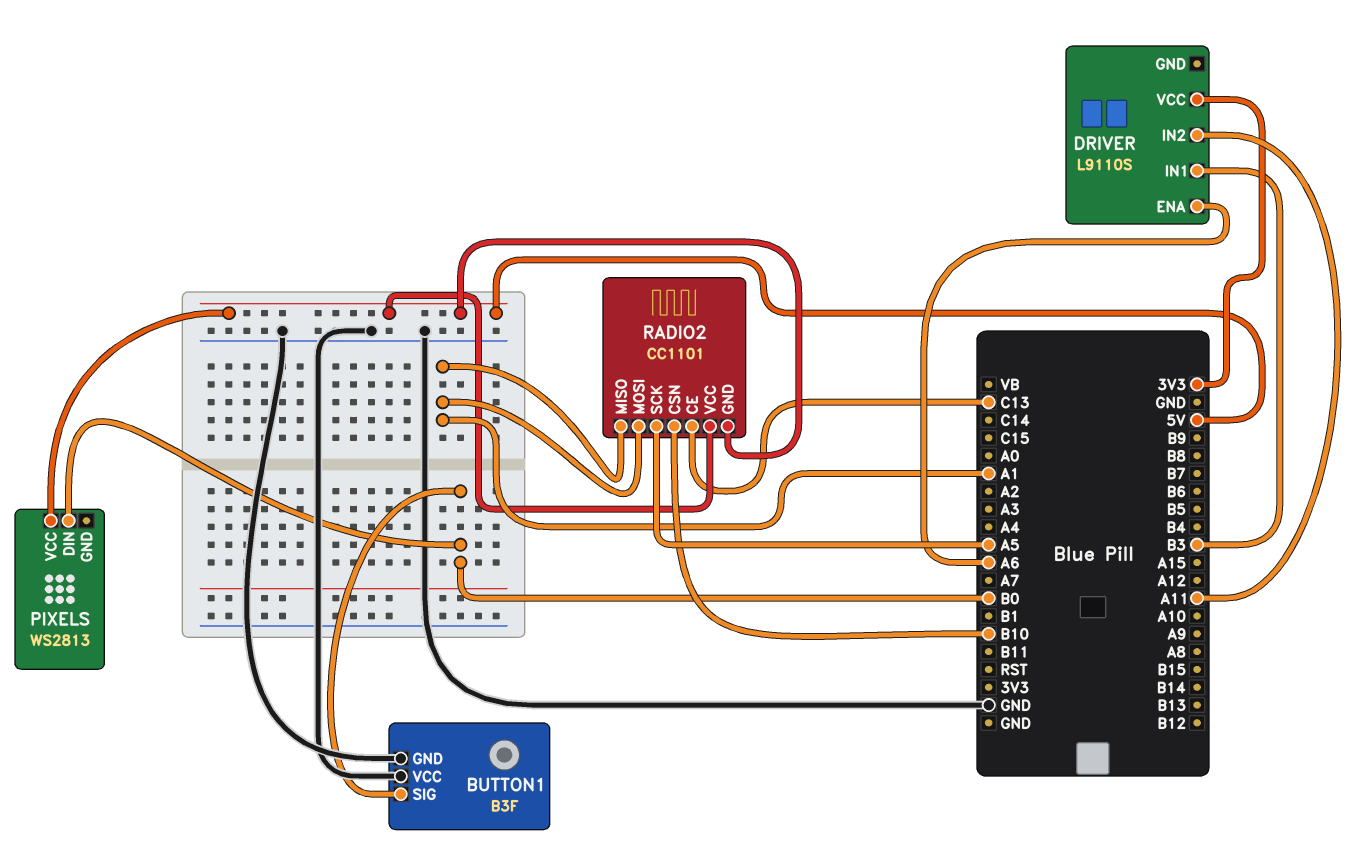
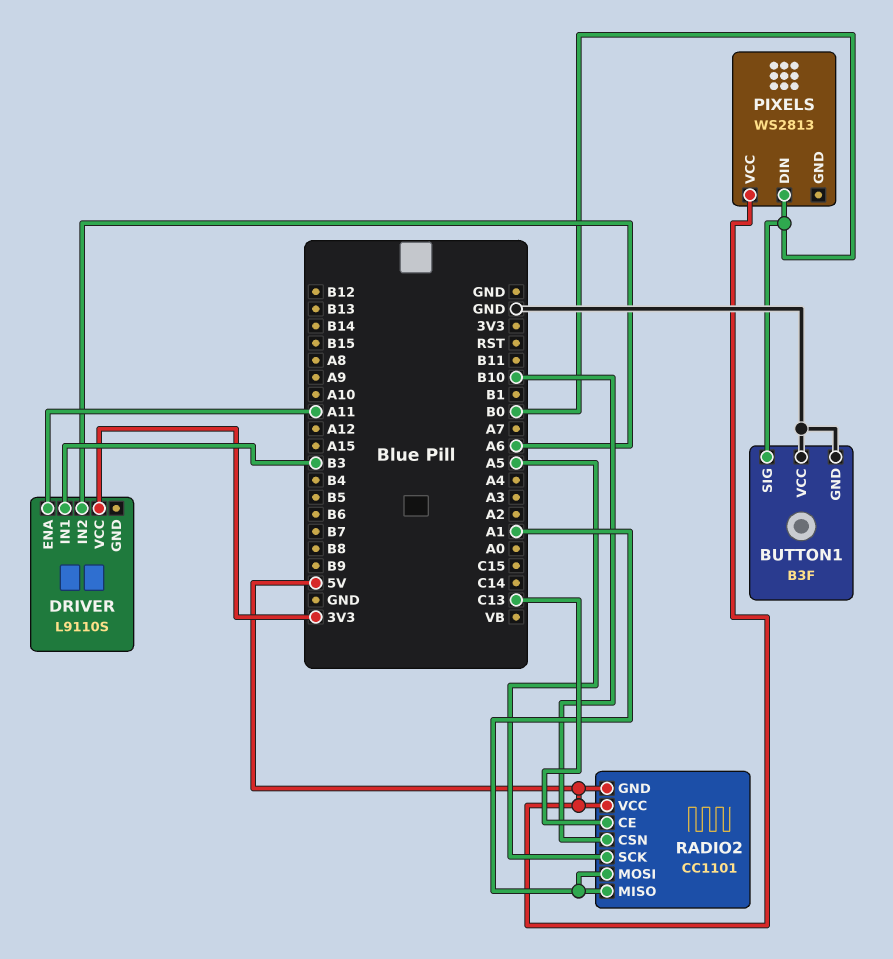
DRIVER pin ENA: A6 -> A11
DRIVER pin IN2: A11 -> A6

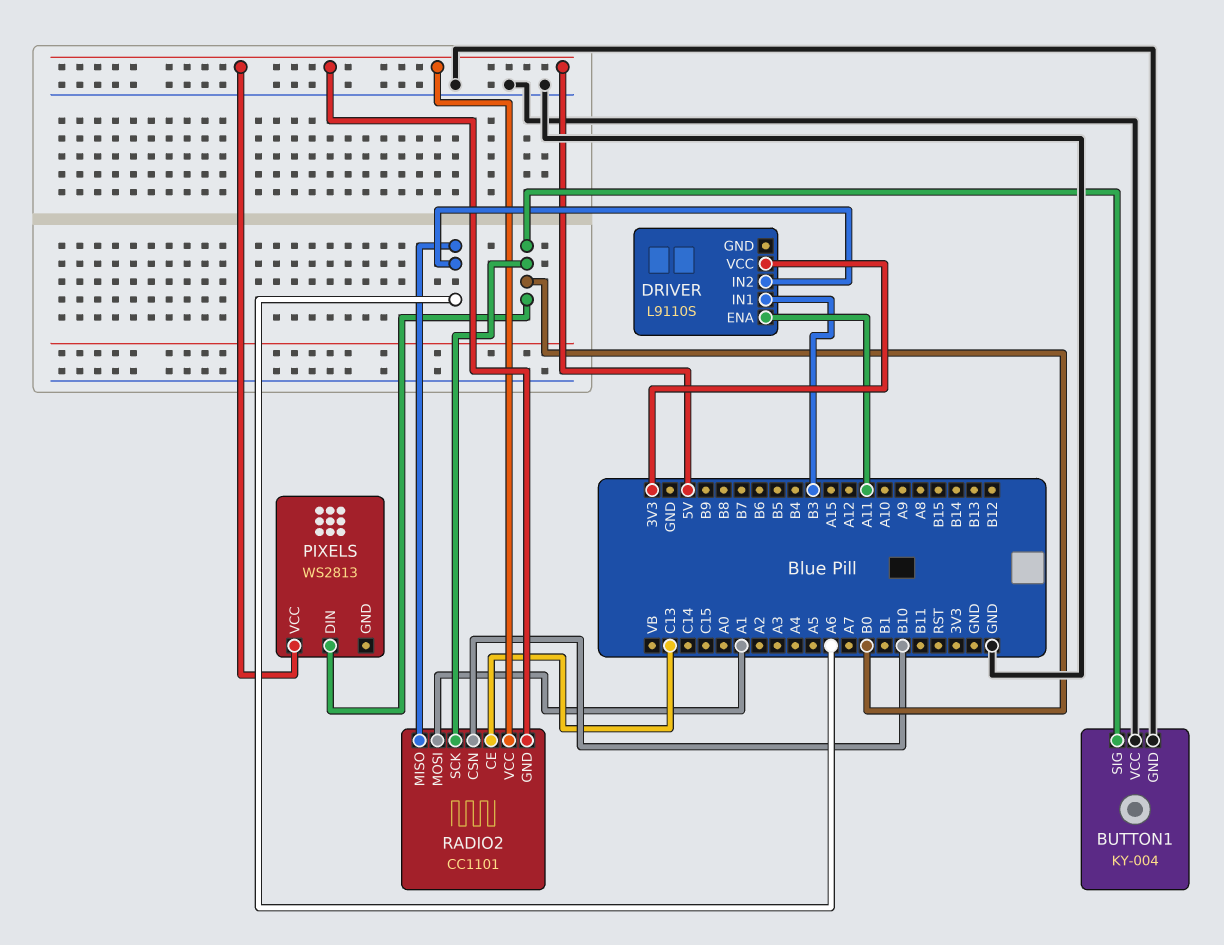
BUTTON1: B3F -> KY-004
RADIO2 pin MISO: A1 -> A6
RADIO2 pin SCK: A5 -> B0

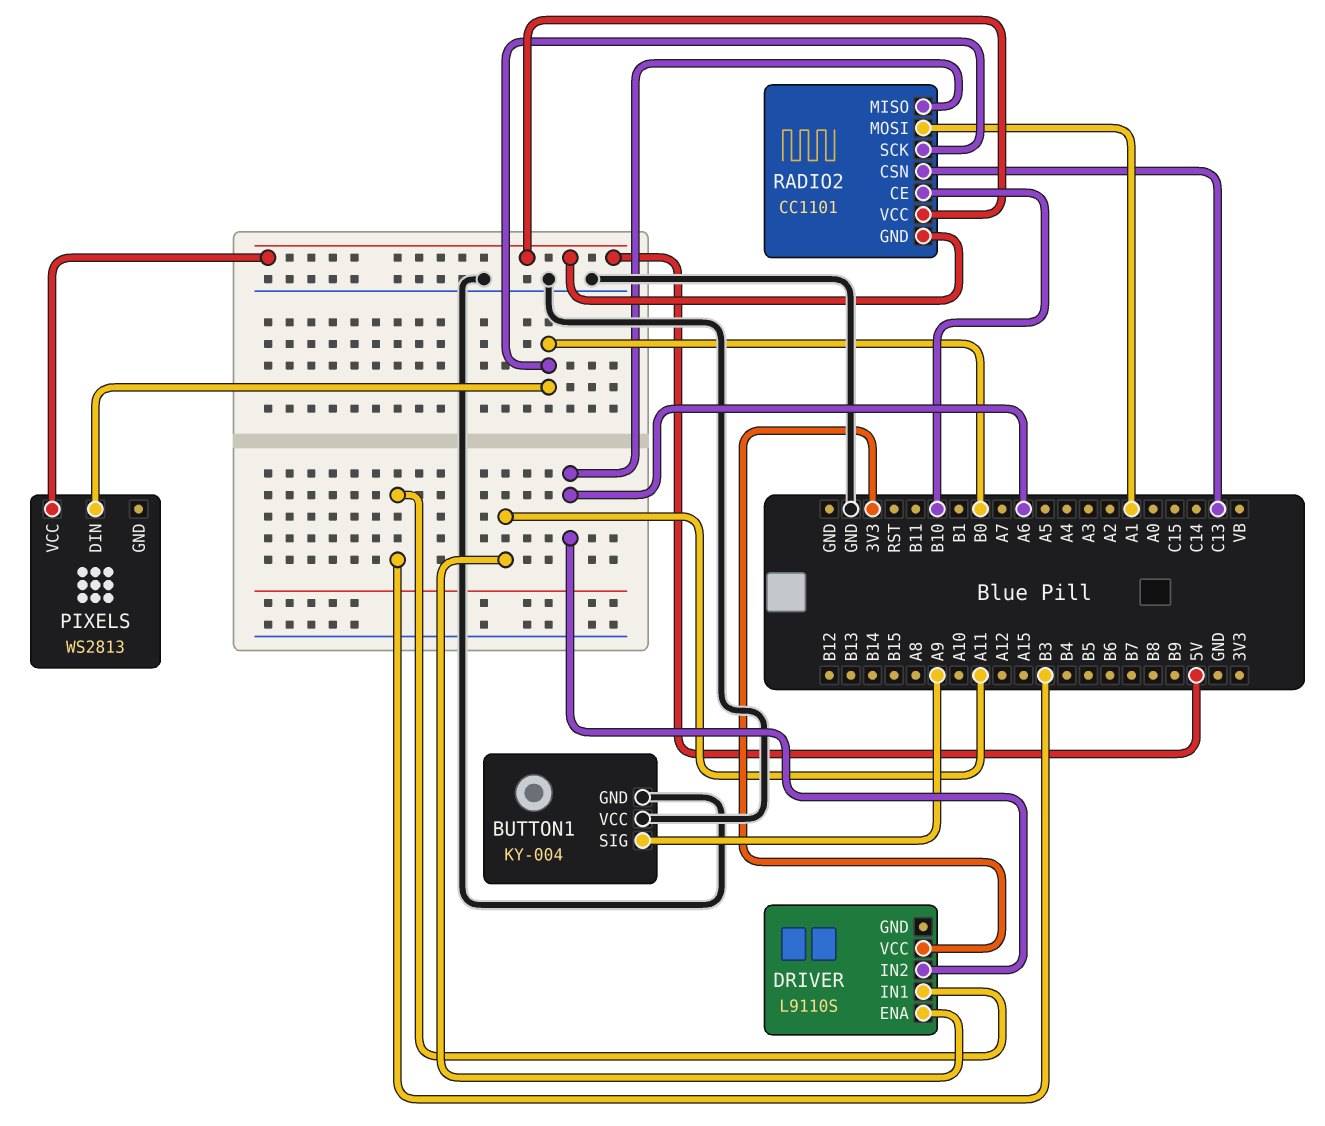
BUTTON1 pin SIG: B0 -> A9
RADIO2 pin CE: C13 -> B10
RADIO2 pin CSN: B10 -> C13

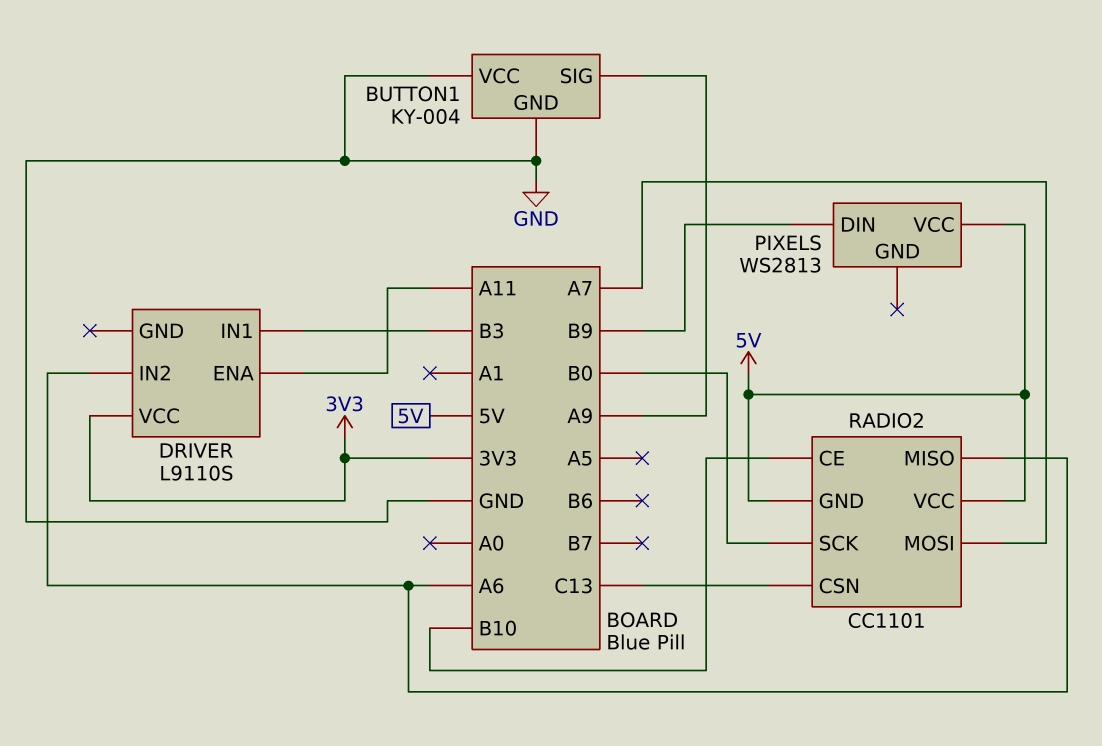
PIXELS pin DIN: B0 -> B9
RADIO2 pin MOSI: A1 -> A7

